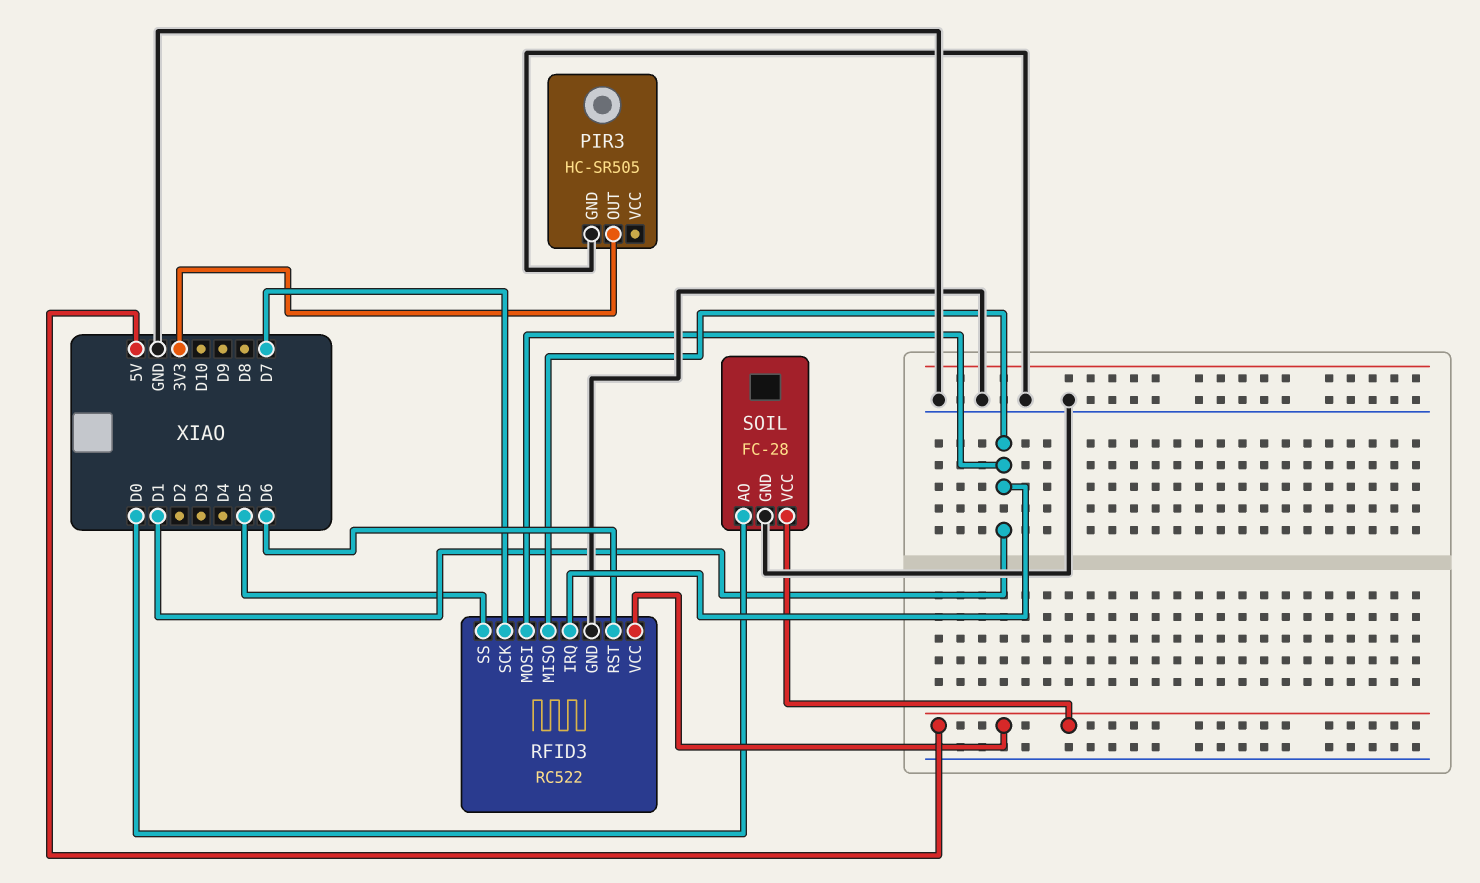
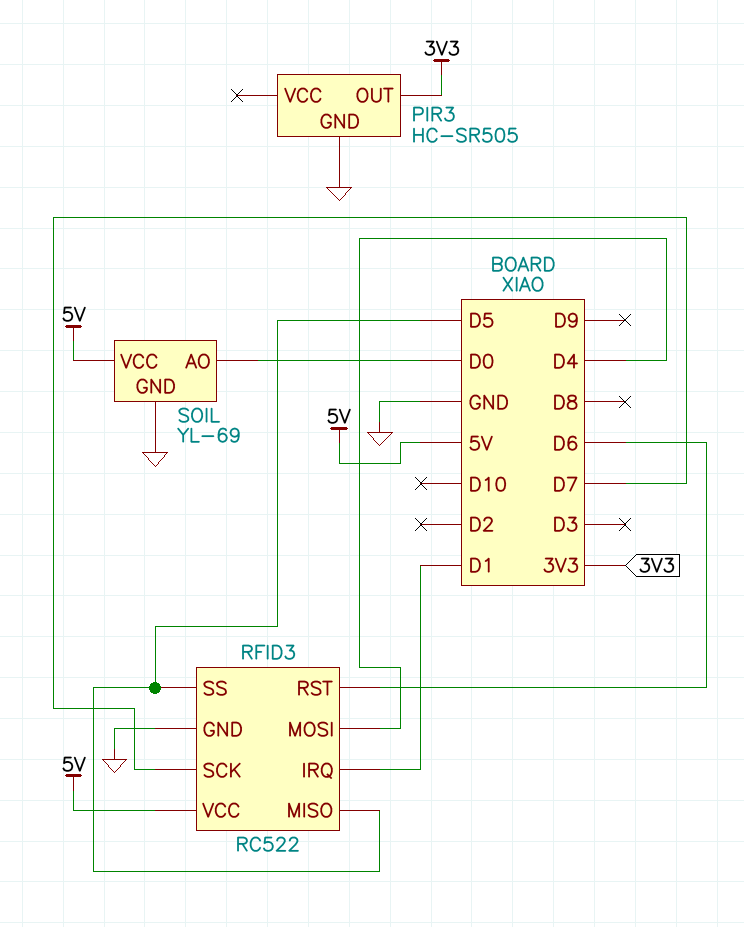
RFID3 pin MISO: D1 -> D5
RFID3 pin MOSI: D1 -> D4
SOIL: FC-28 -> YL-69

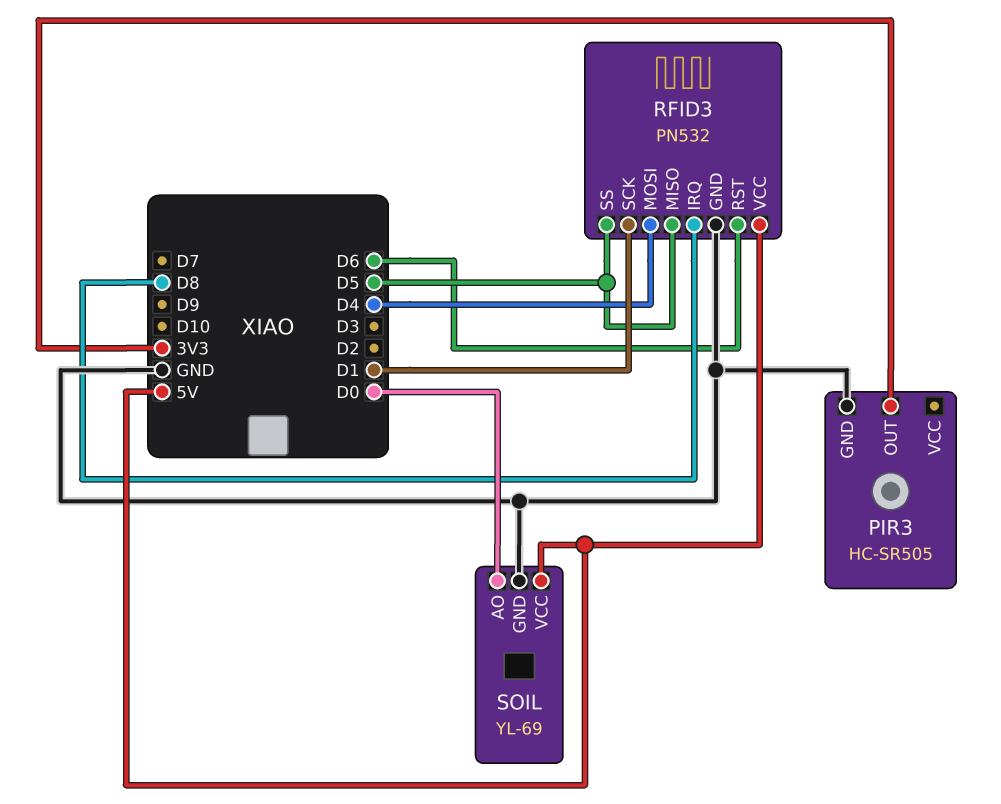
RFID3: RC522 -> PN532
RFID3 pin IRQ: D1 -> D8
RFID3 pin SCK: D7 -> D1

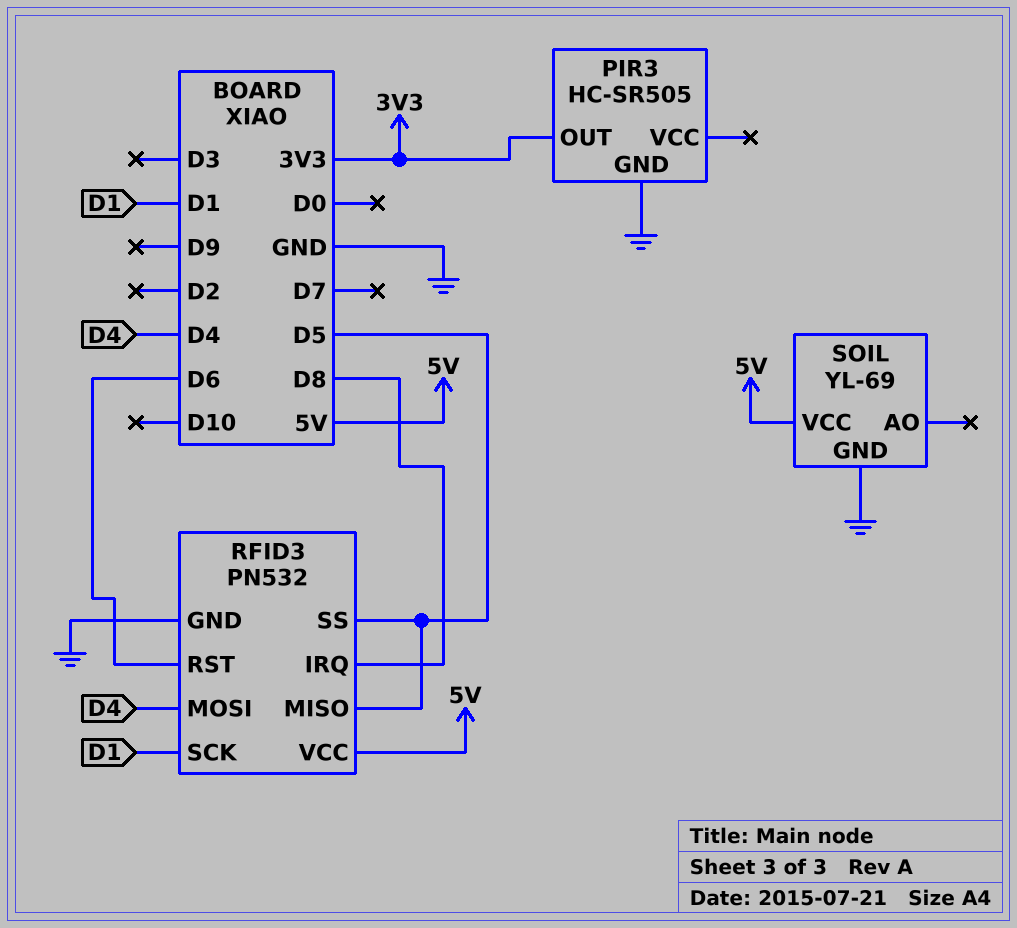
SOIL pin AO: D0 -> none

